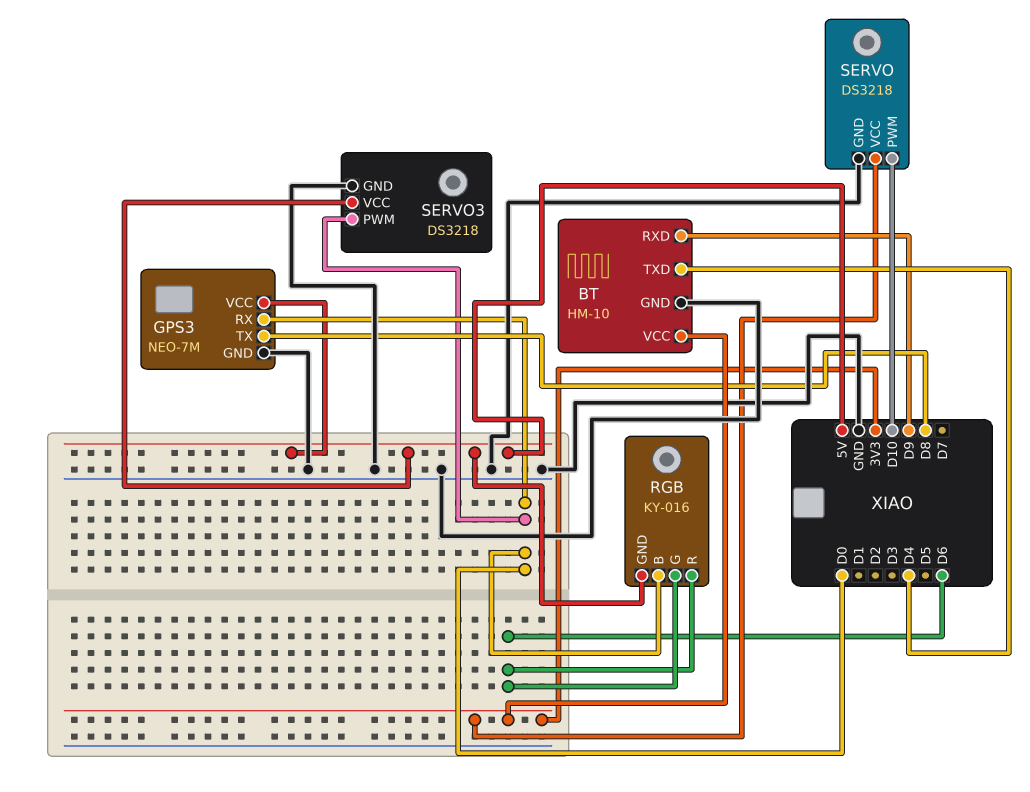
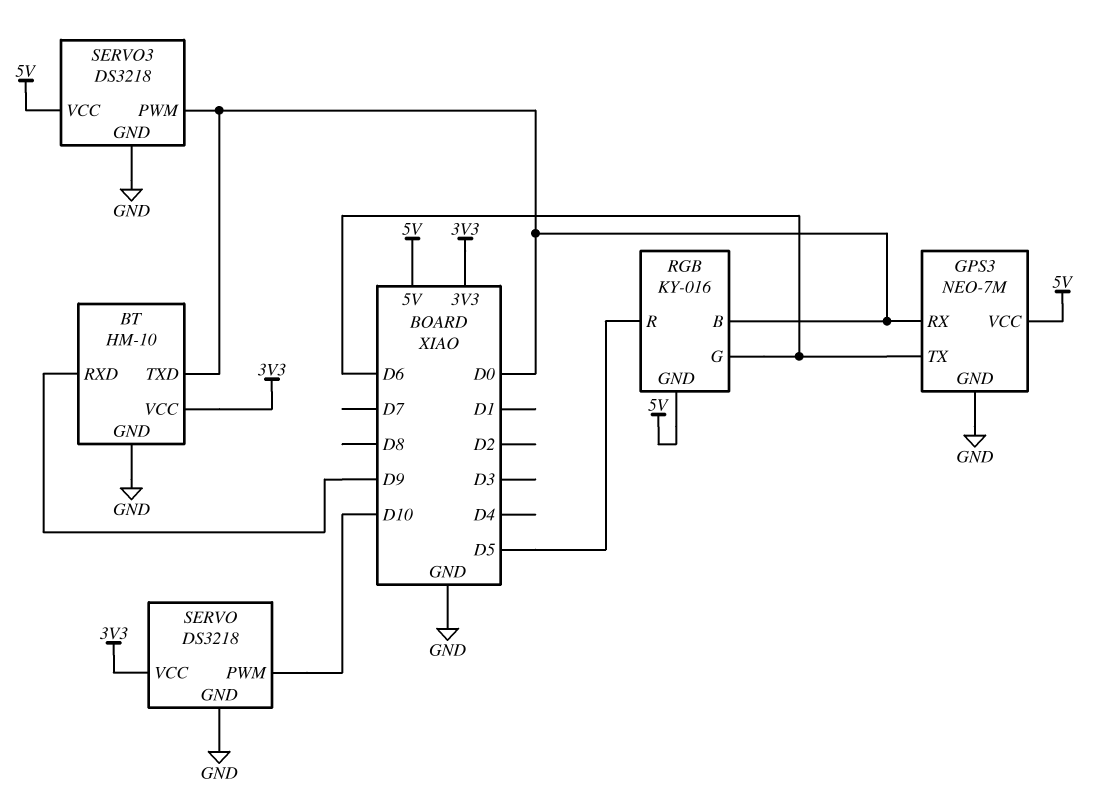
BT pin TXD: D4 -> D0
GPS3 pin TX: D8 -> D6
RGB pin R: D6 -> D5

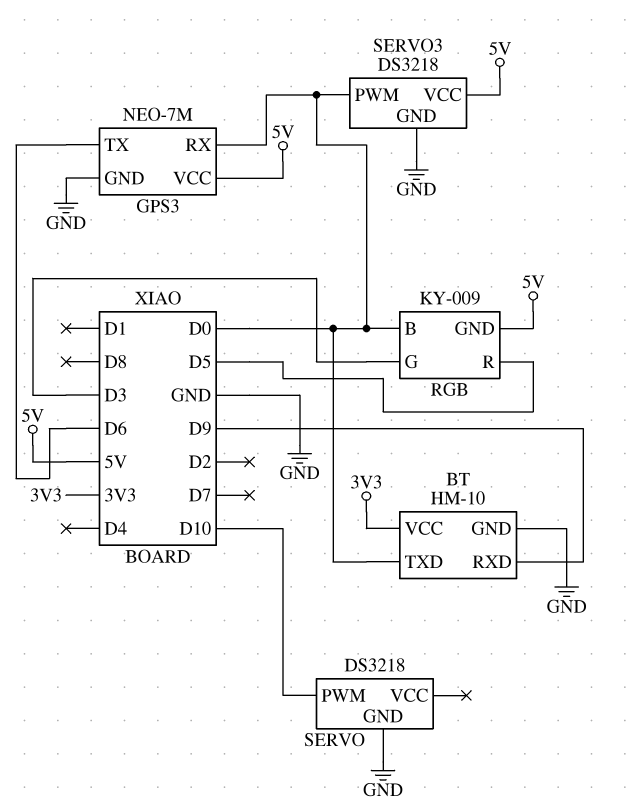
RGB: KY-016 -> KY-009
RGB pin G: D6 -> D3
SERVO pin VCC: 3V3 -> none

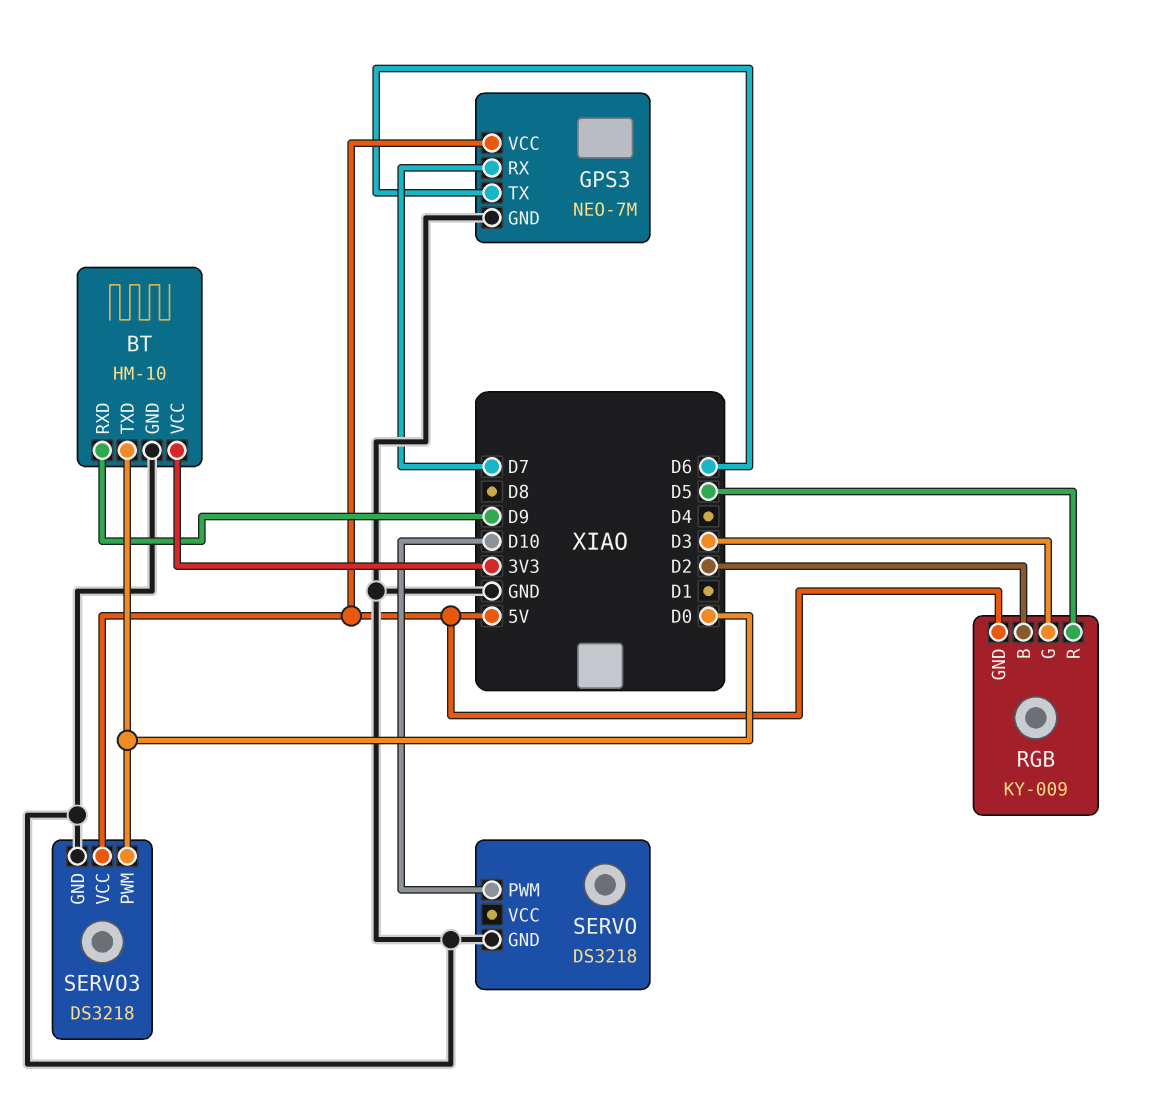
GPS3 pin RX: D0 -> D7
RGB pin B: D0 -> D2

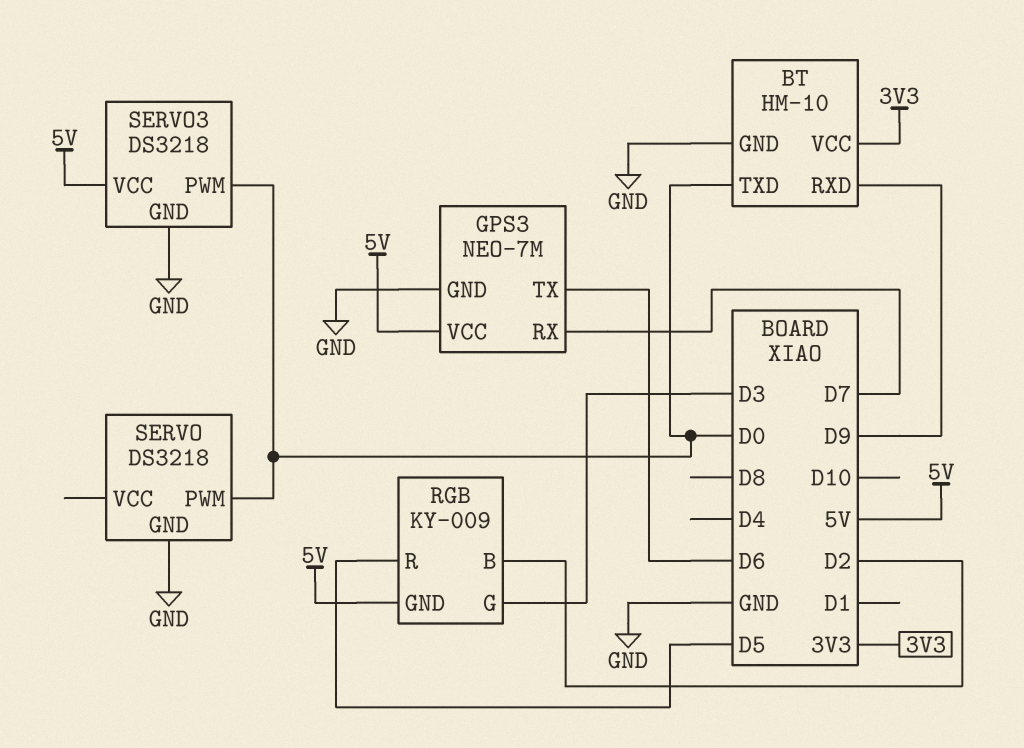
SERVO pin PWM: D10 -> D0

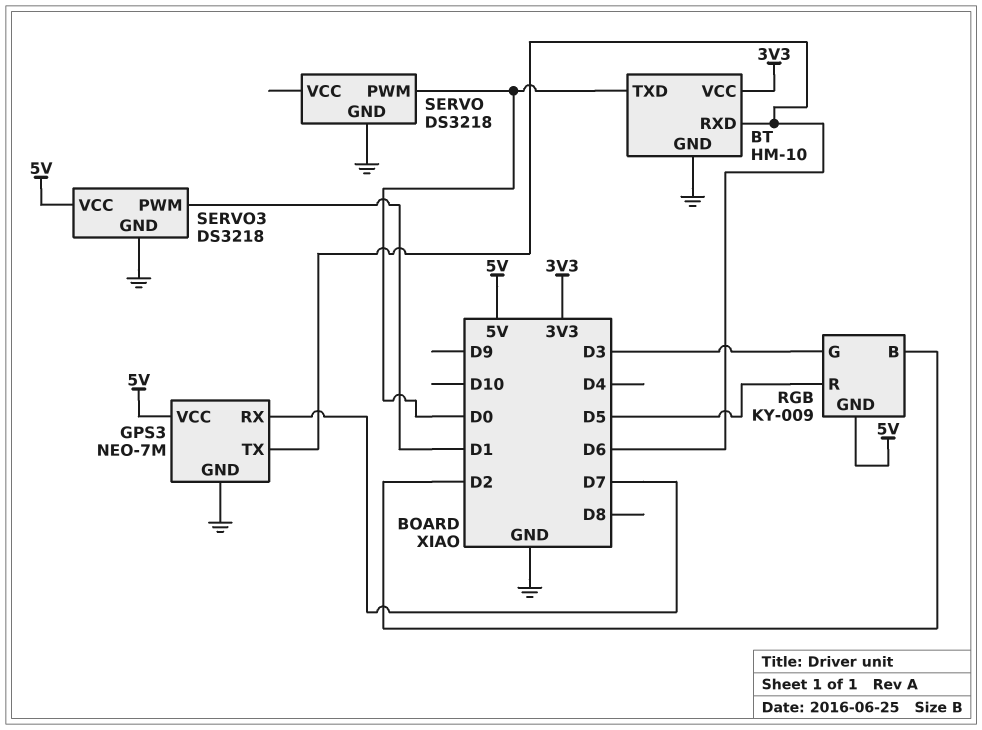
BT pin RXD: D9 -> D6
SERVO3 pin PWM: D0 -> D1

